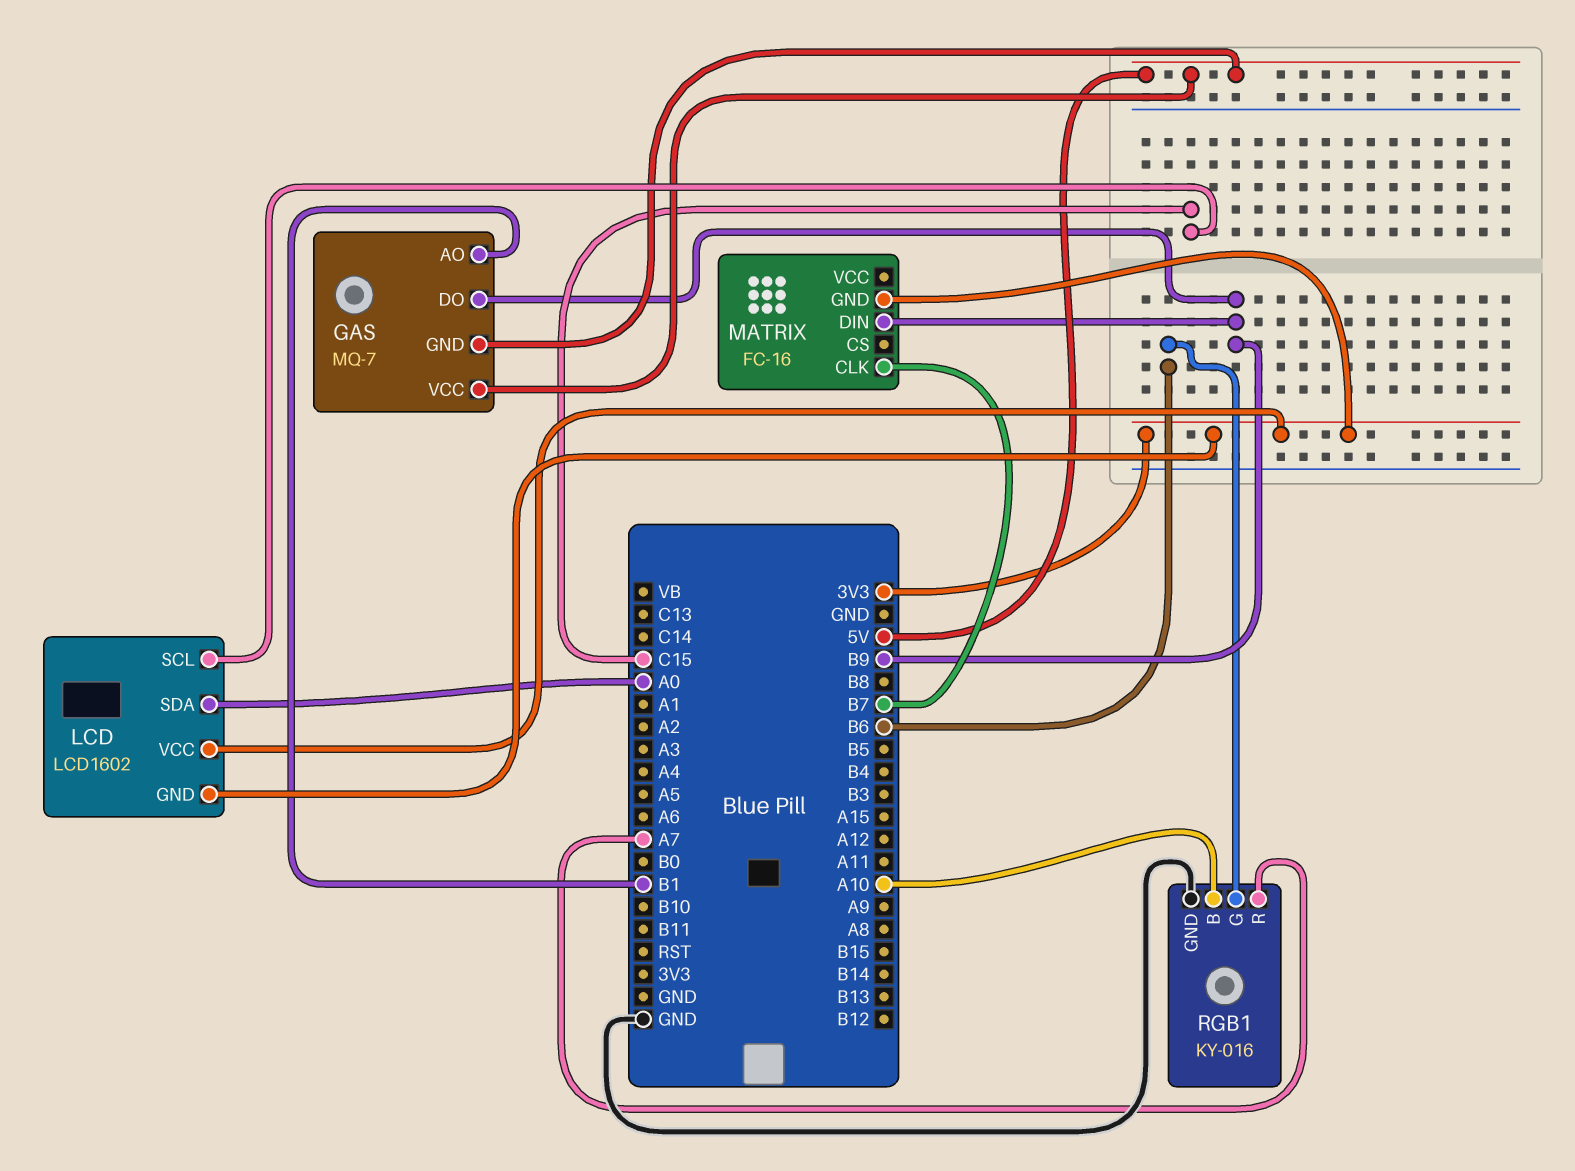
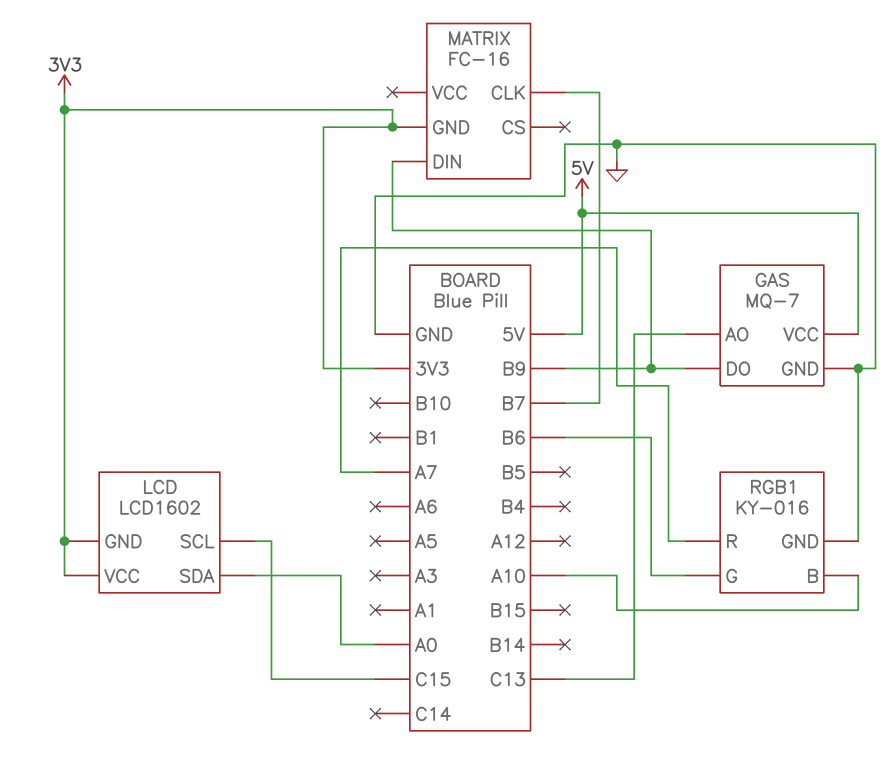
GAS pin AO: B1 -> C13
GAS pin GND: 5V -> GND

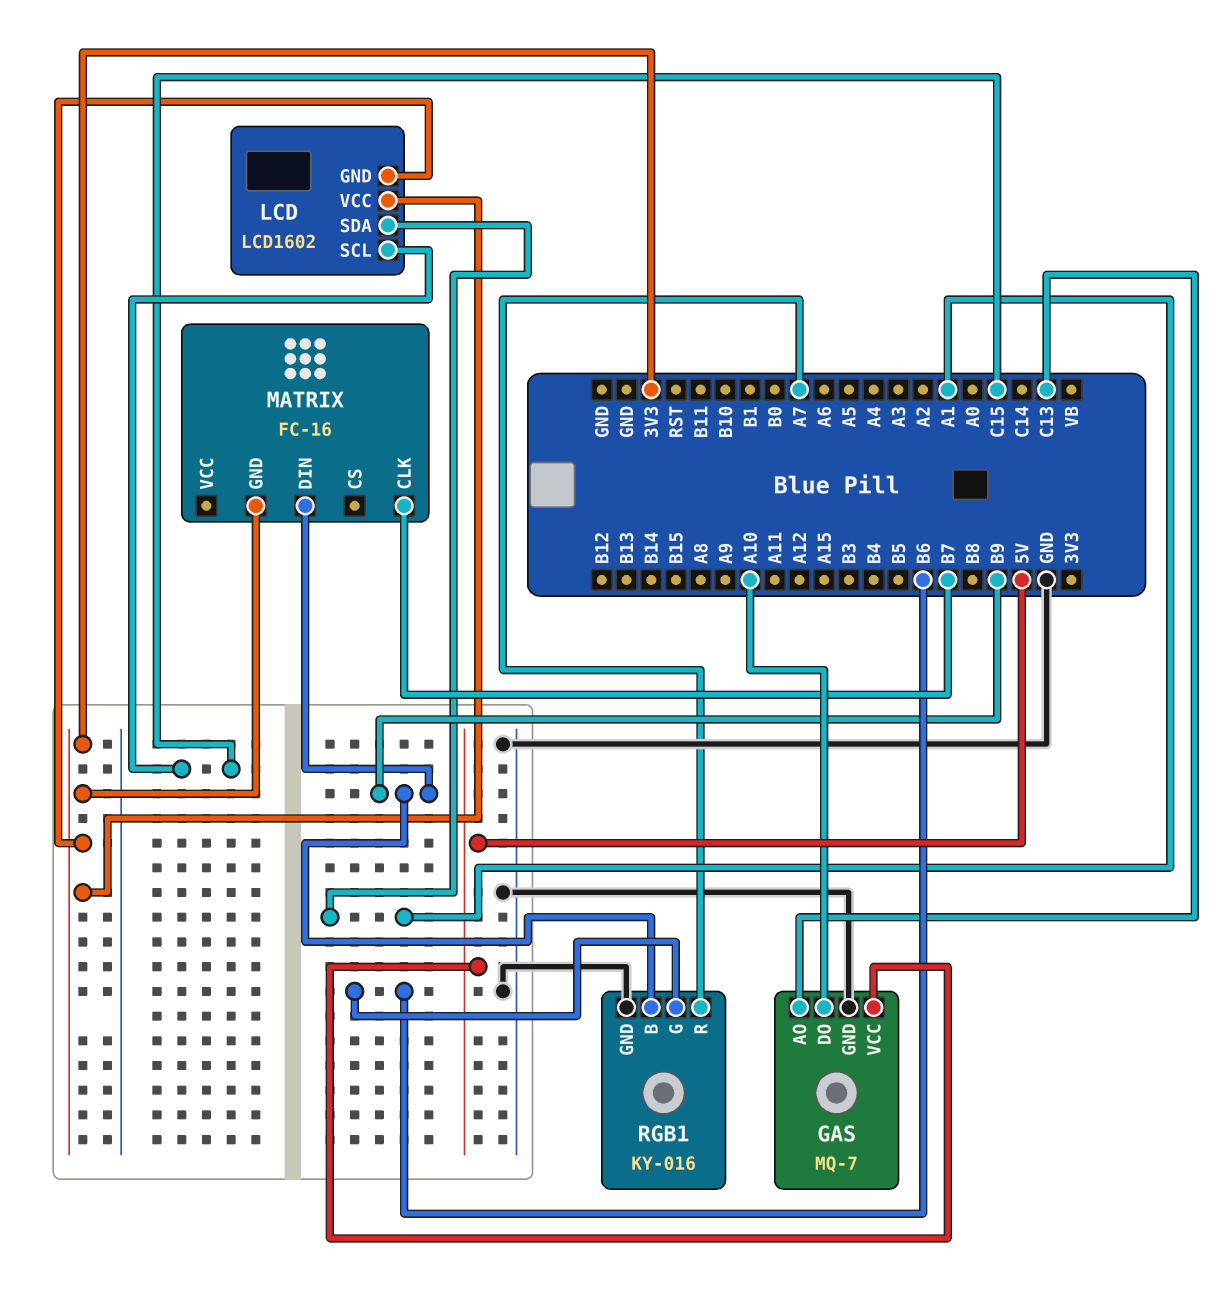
GAS pin DO: B9 -> A10
LCD pin SDA: A0 -> A1
RGB1 pin B: A10 -> B9

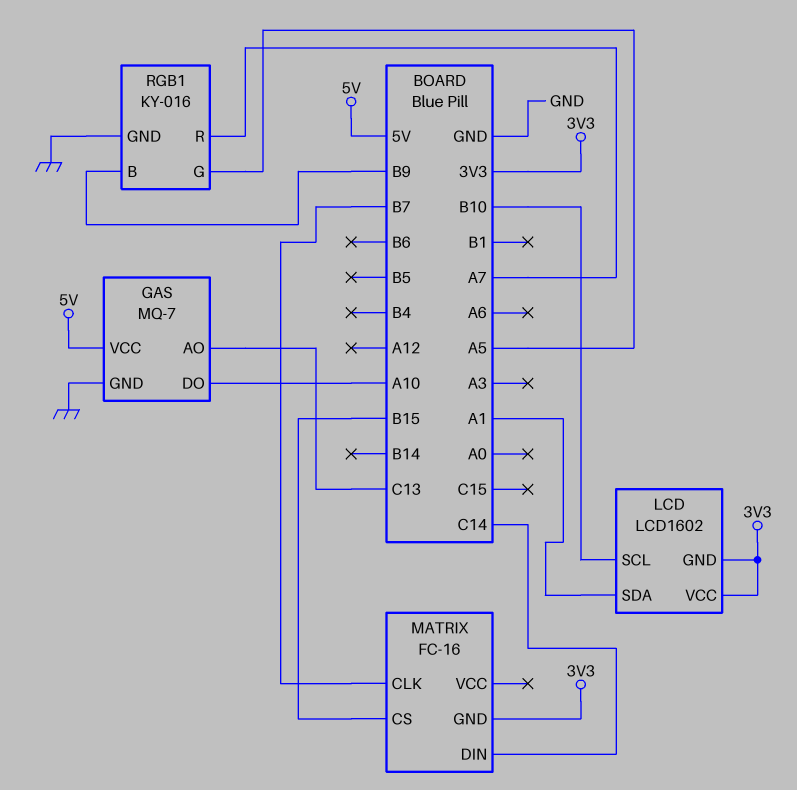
LCD pin SCL: C15 -> B10
MATRIX pin CS: none -> B15
MATRIX pin DIN: B9 -> C14
RGB1 pin G: B6 -> A5

